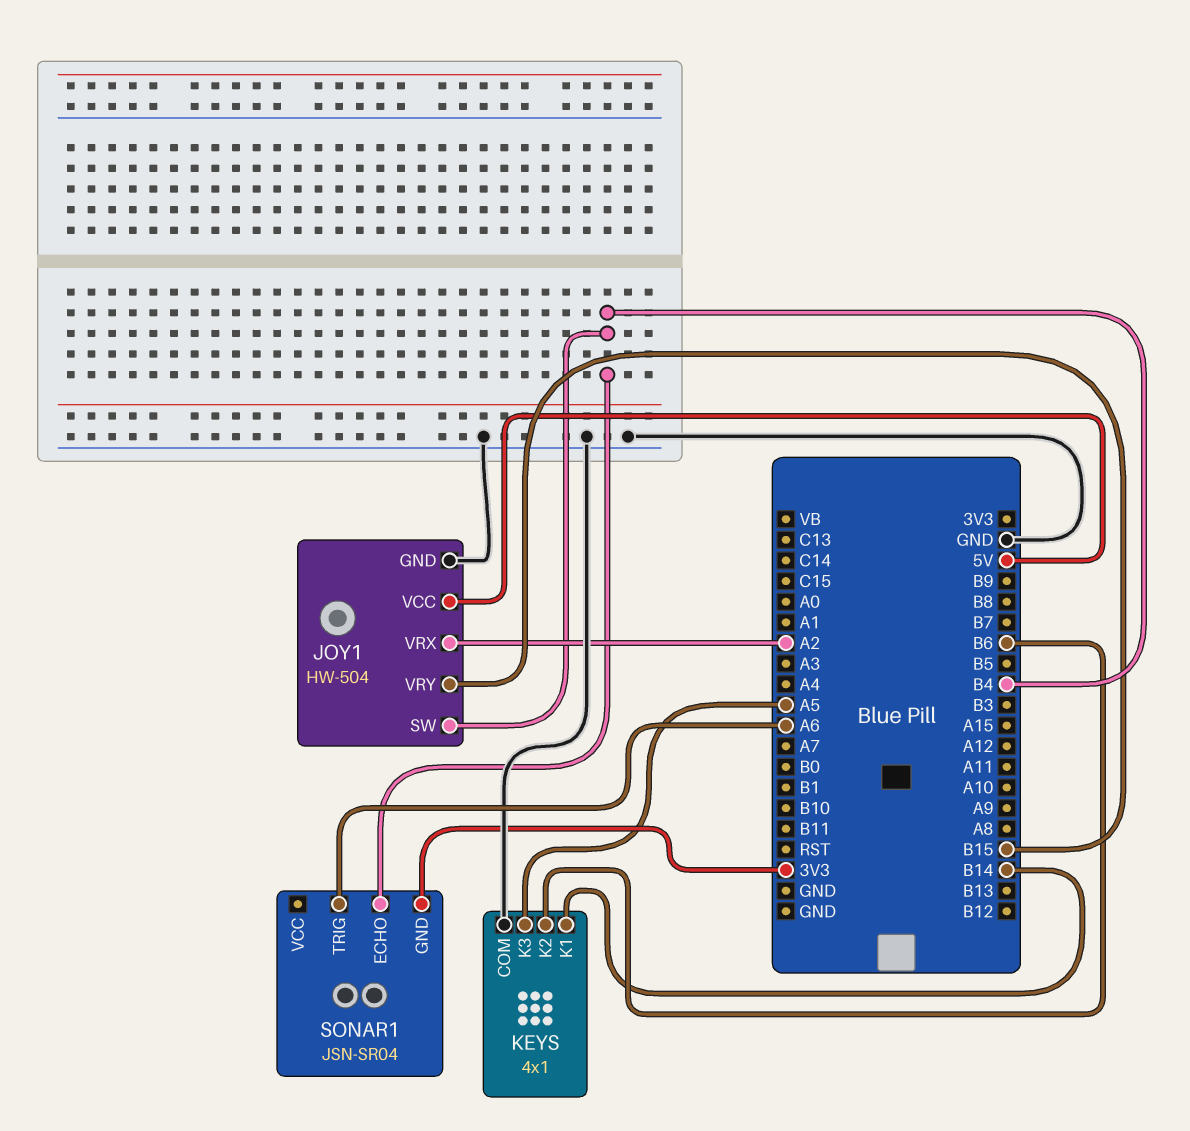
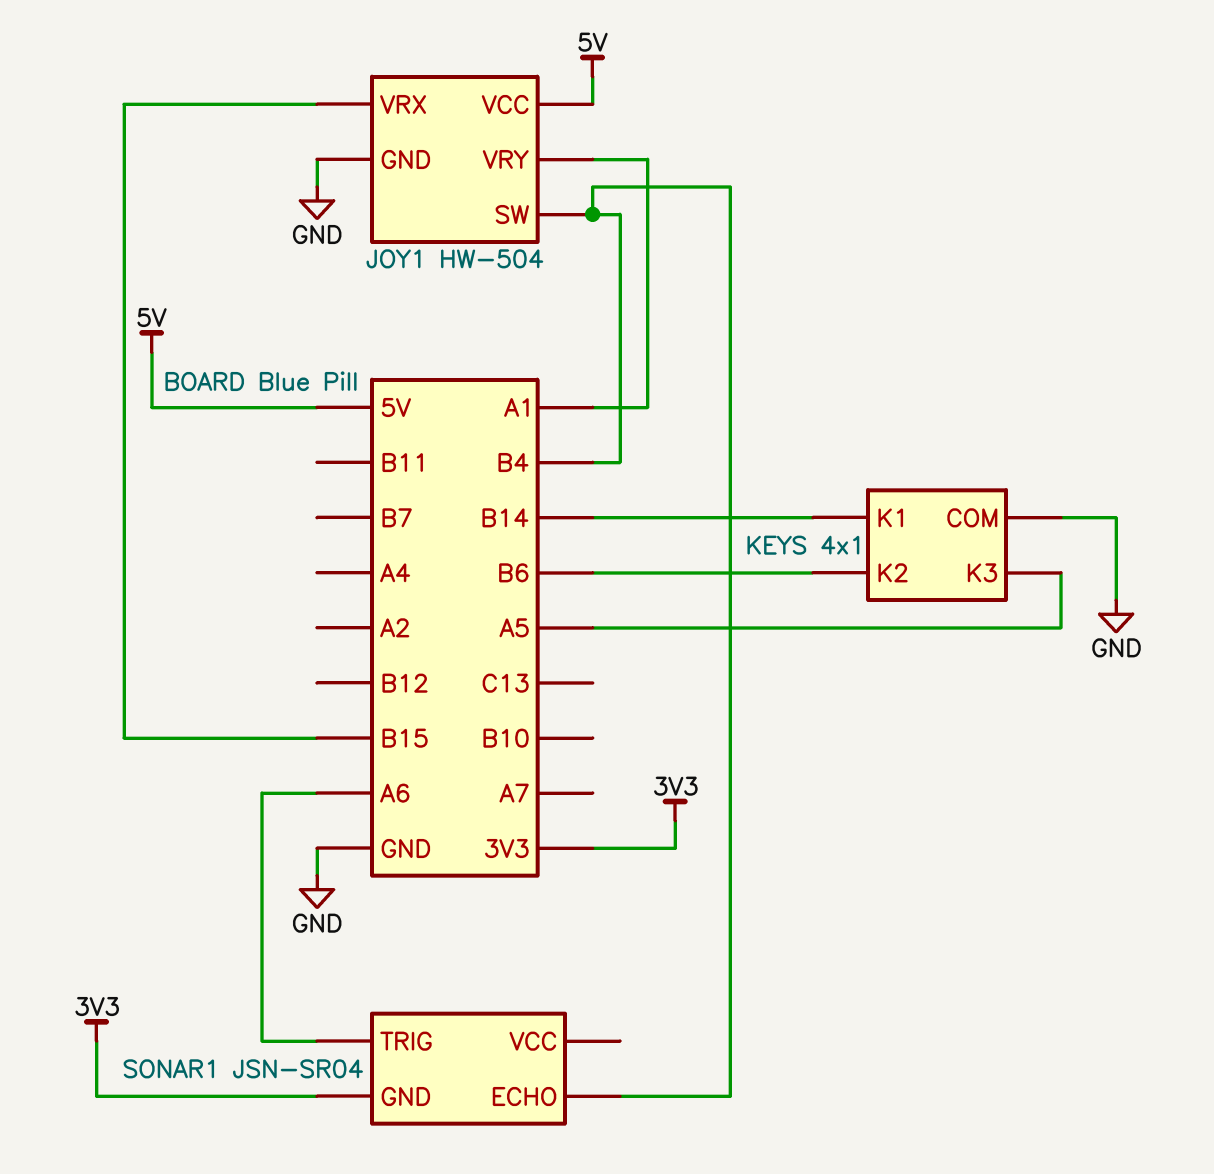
JOY1 pin VRX: A2 -> B15
JOY1 pin VRY: B15 -> A1

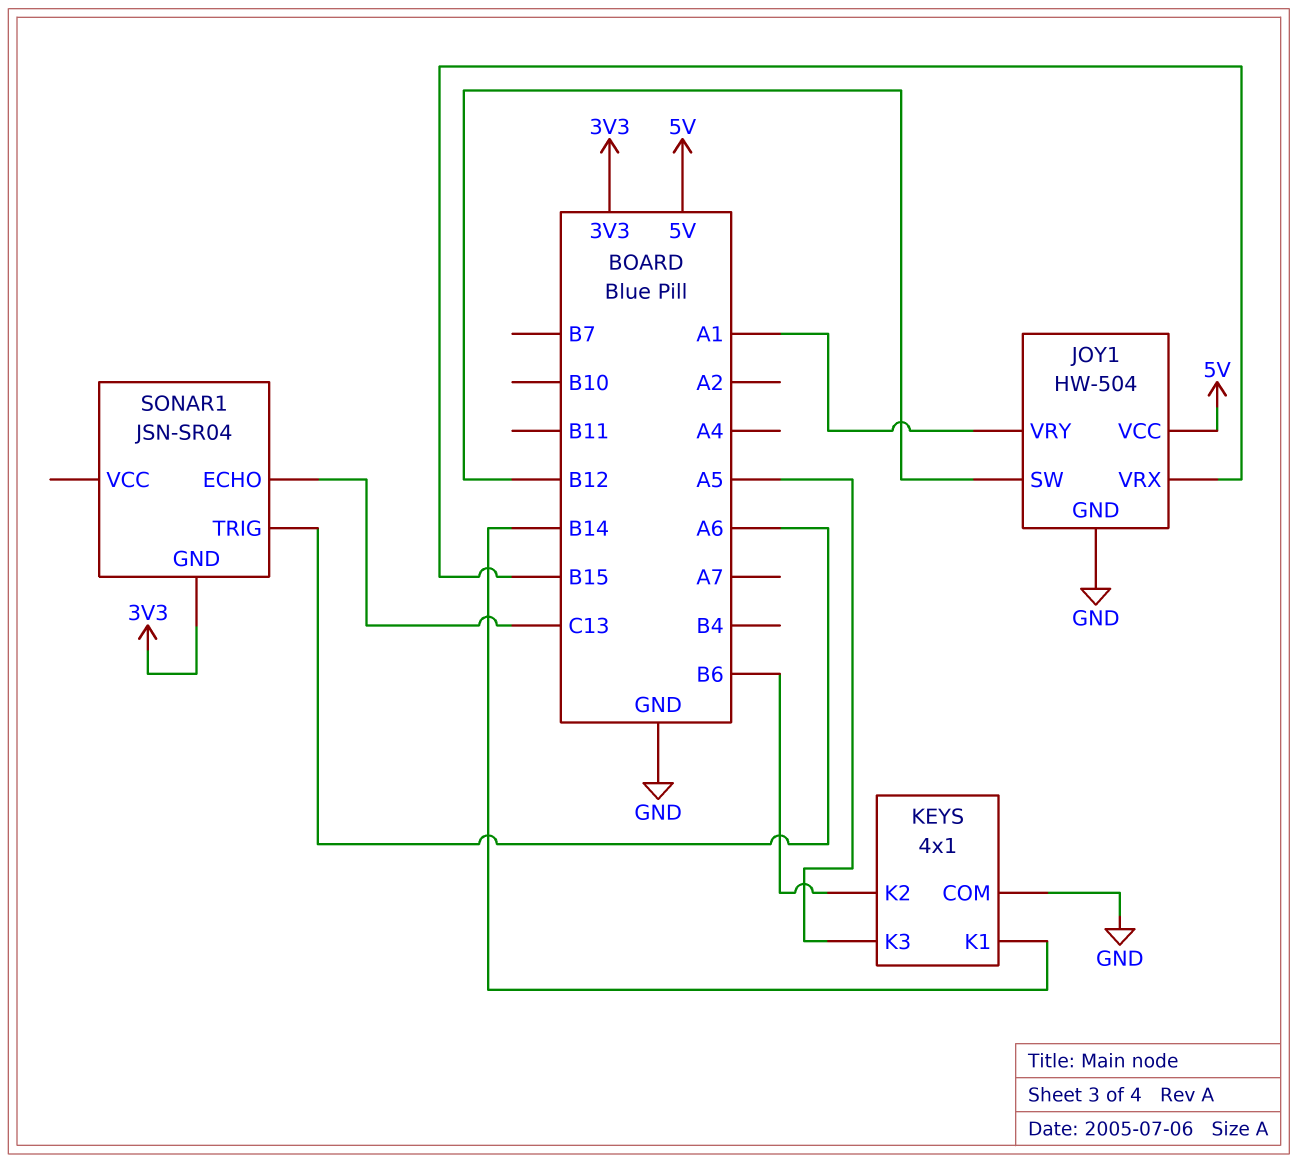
JOY1 pin SW: B4 -> B12
SONAR1 pin ECHO: B4 -> C13

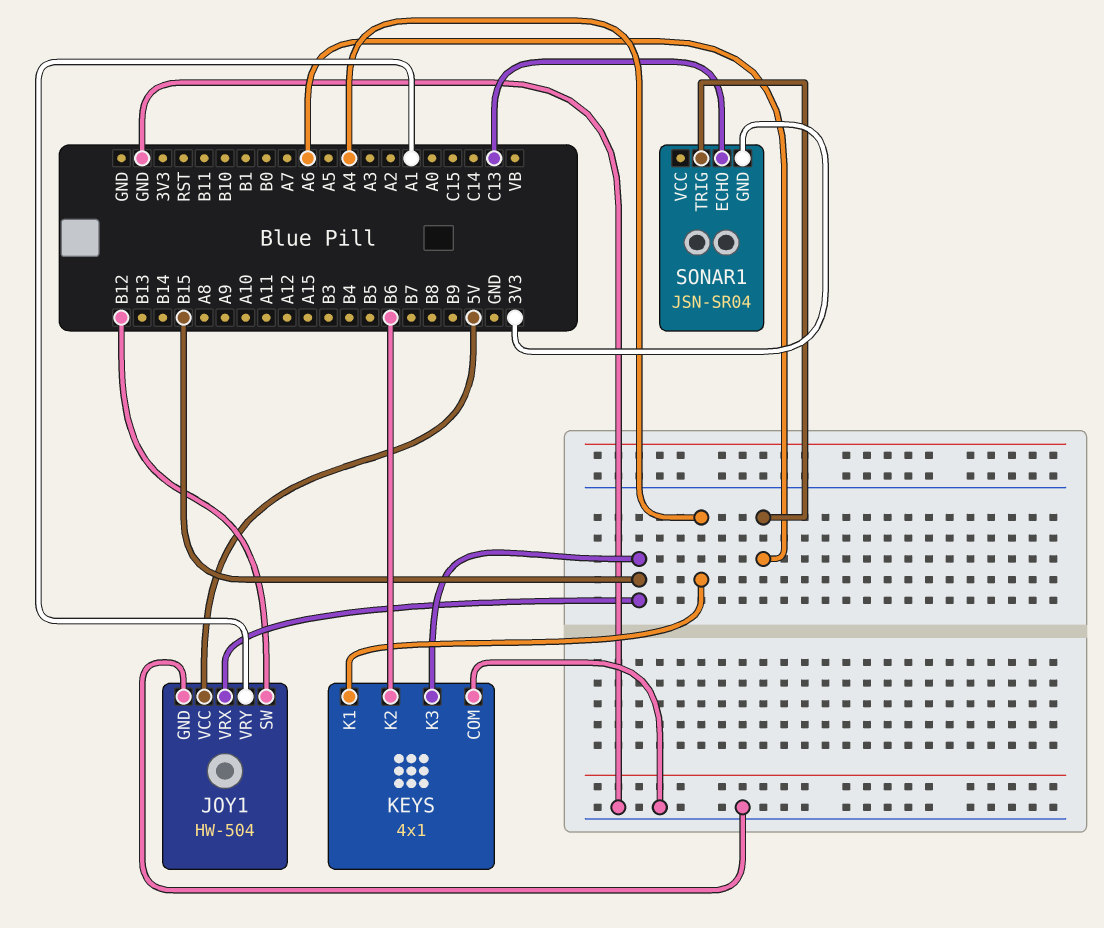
KEYS pin K1: B14 -> A4
KEYS pin K3: A5 -> B15

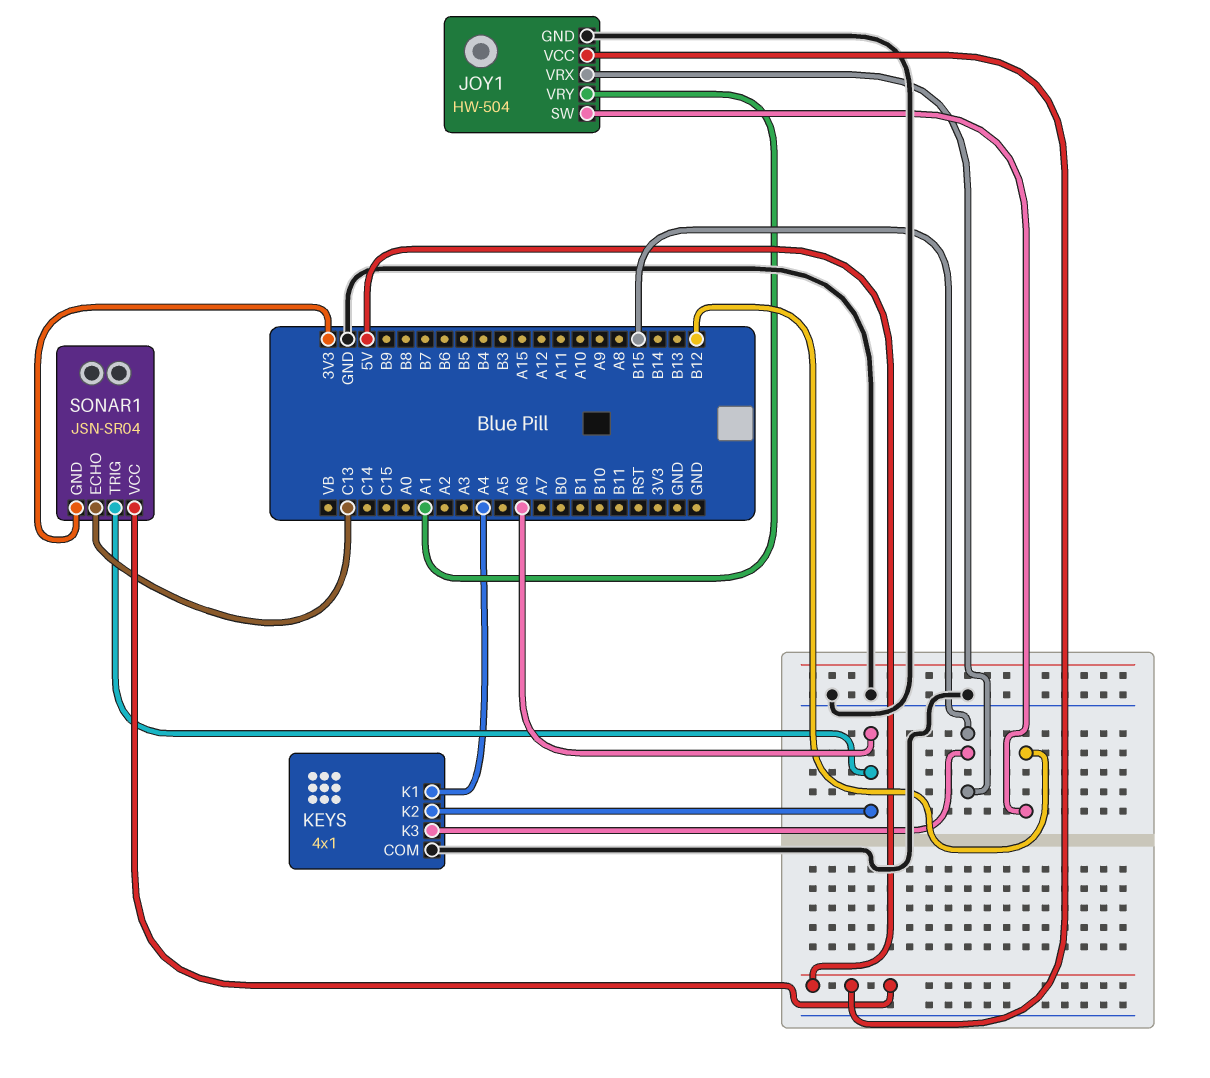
KEYS pin K2: B6 -> A6
SONAR1 pin VCC: none -> 5V

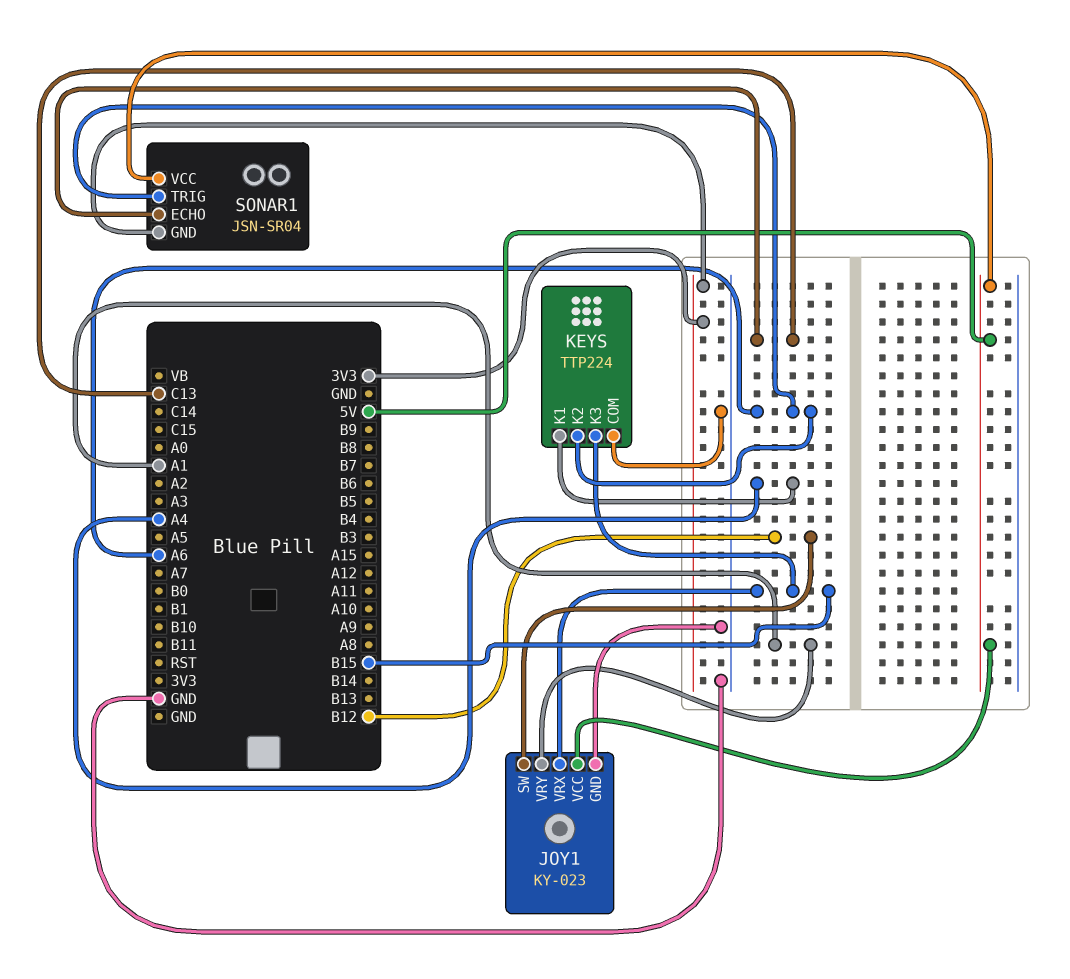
JOY1: HW-504 -> KY-023
KEYS: 4x1 -> TTP224

